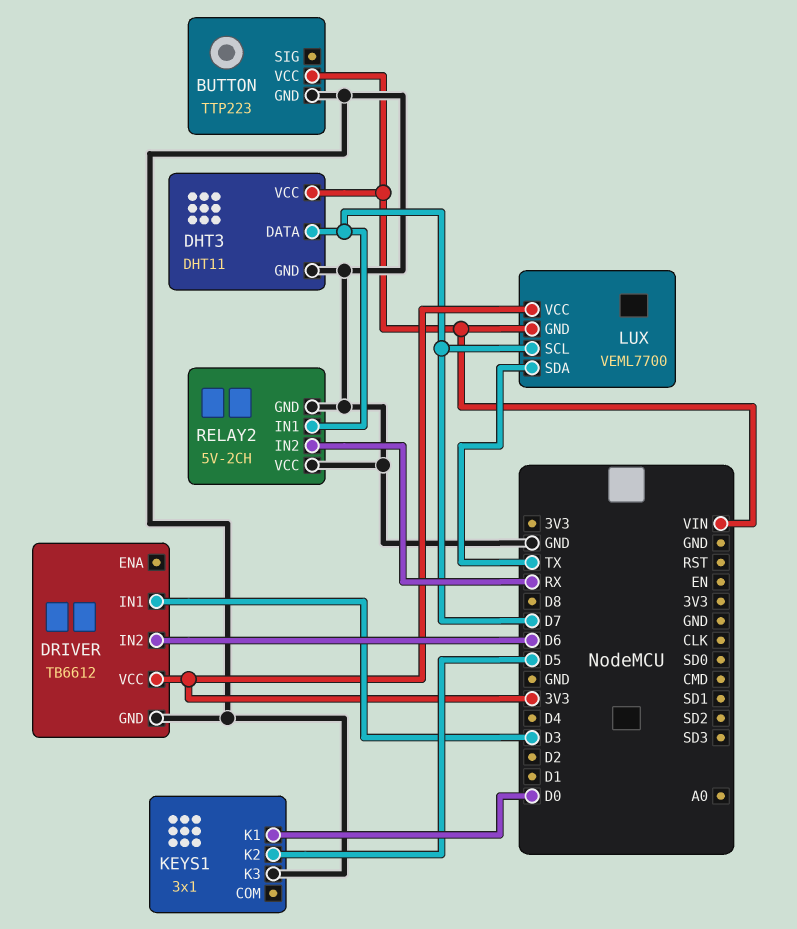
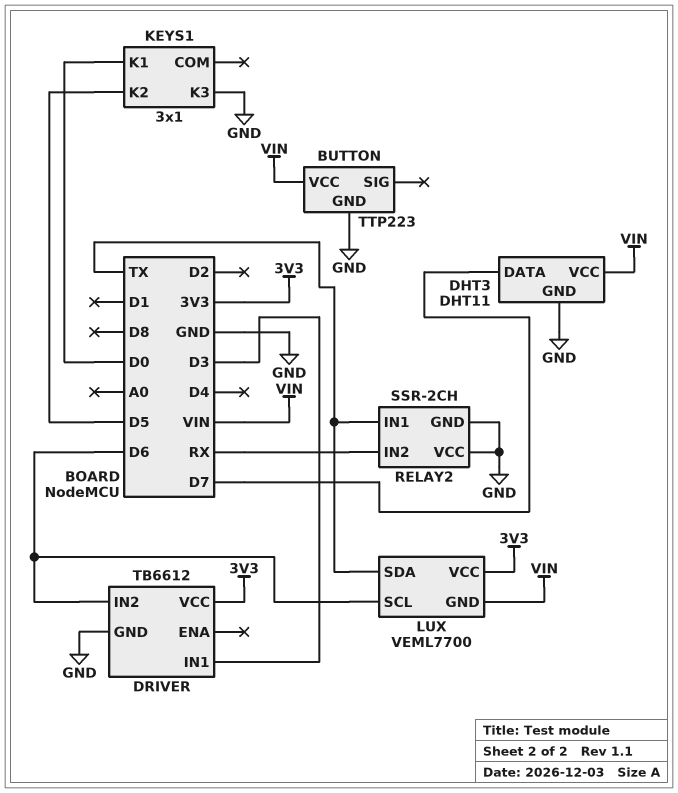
LUX pin SCL: D7 -> D6
RELAY2: 5V-2CH -> SSR-2CH
RELAY2 pin IN1: D7 -> TX

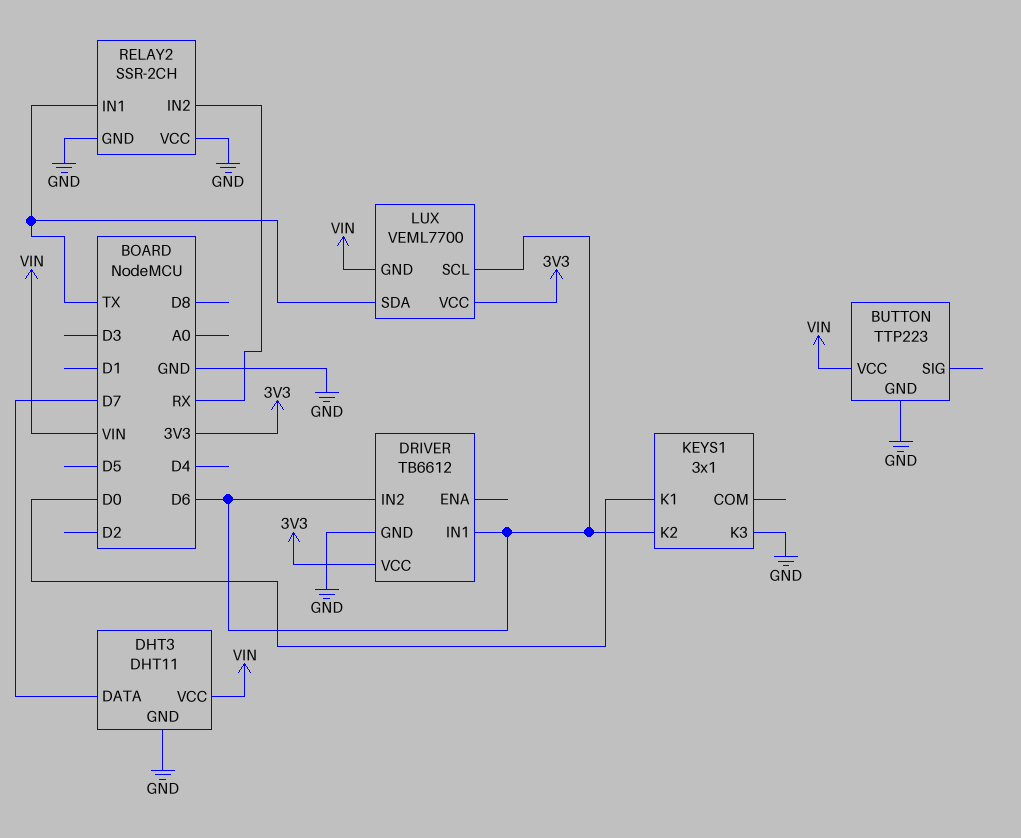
DRIVER pin IN1: D3 -> D6
KEYS1 pin K2: D5 -> D6

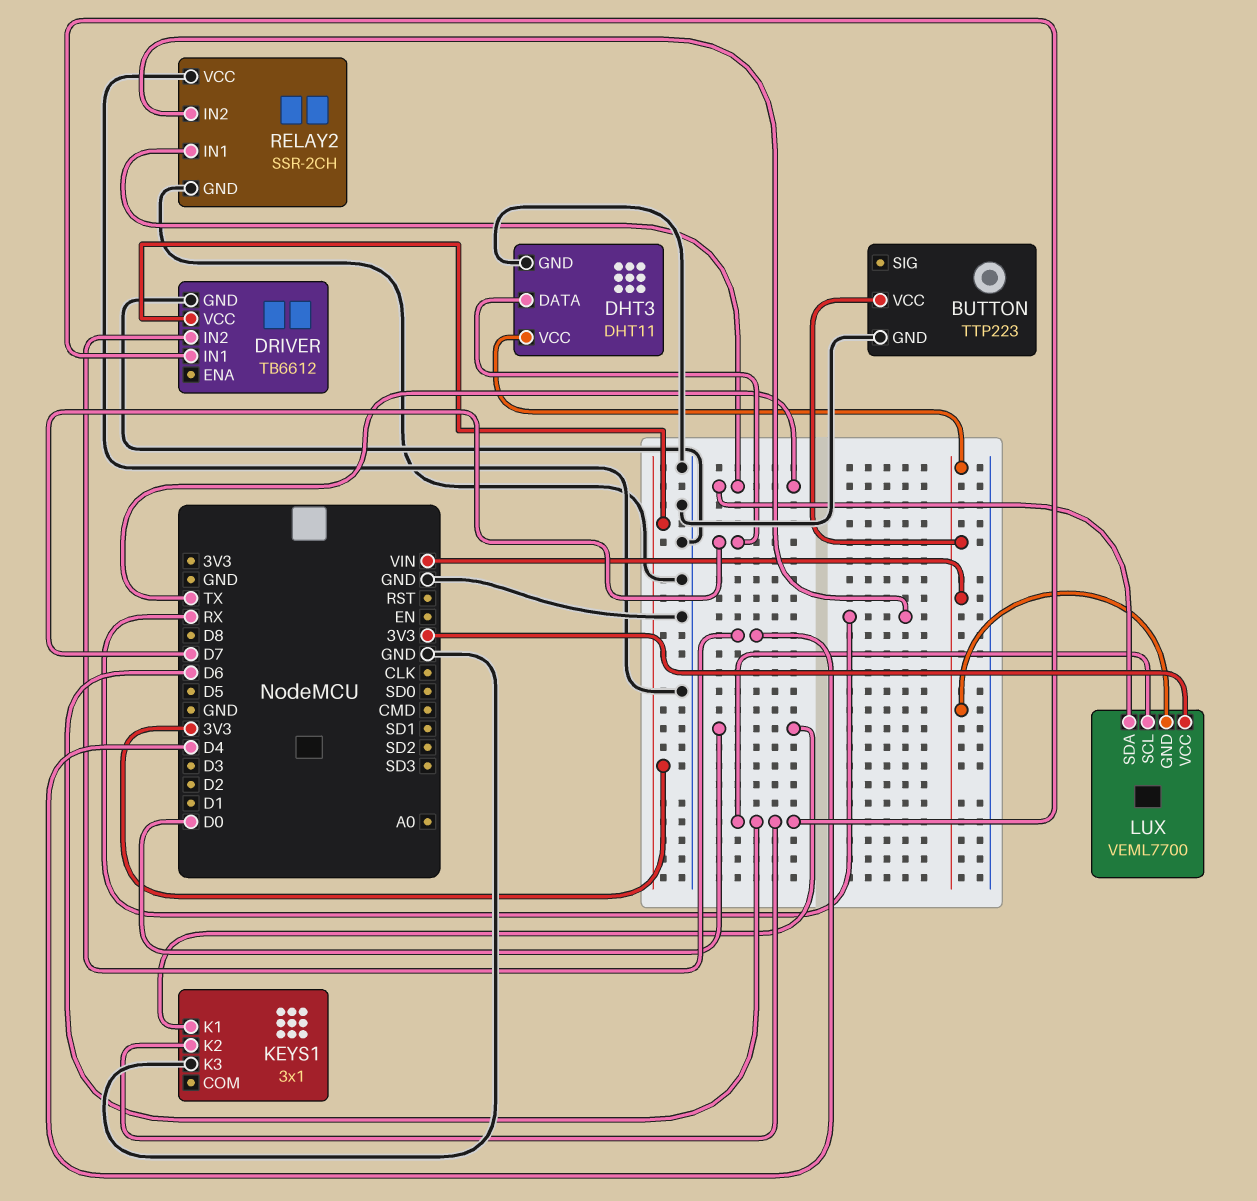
DRIVER pin IN2: D6 -> D4

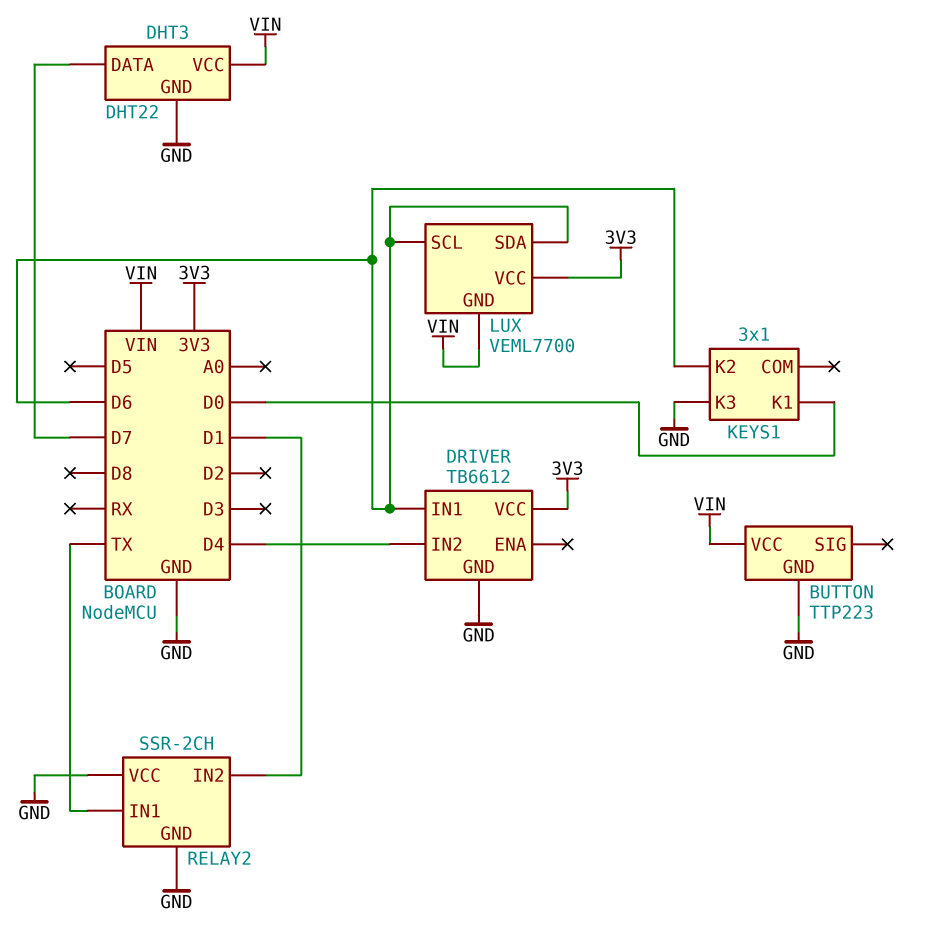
DHT3: DHT11 -> DHT22
LUX pin SDA: TX -> D6
RELAY2 pin IN2: RX -> D1

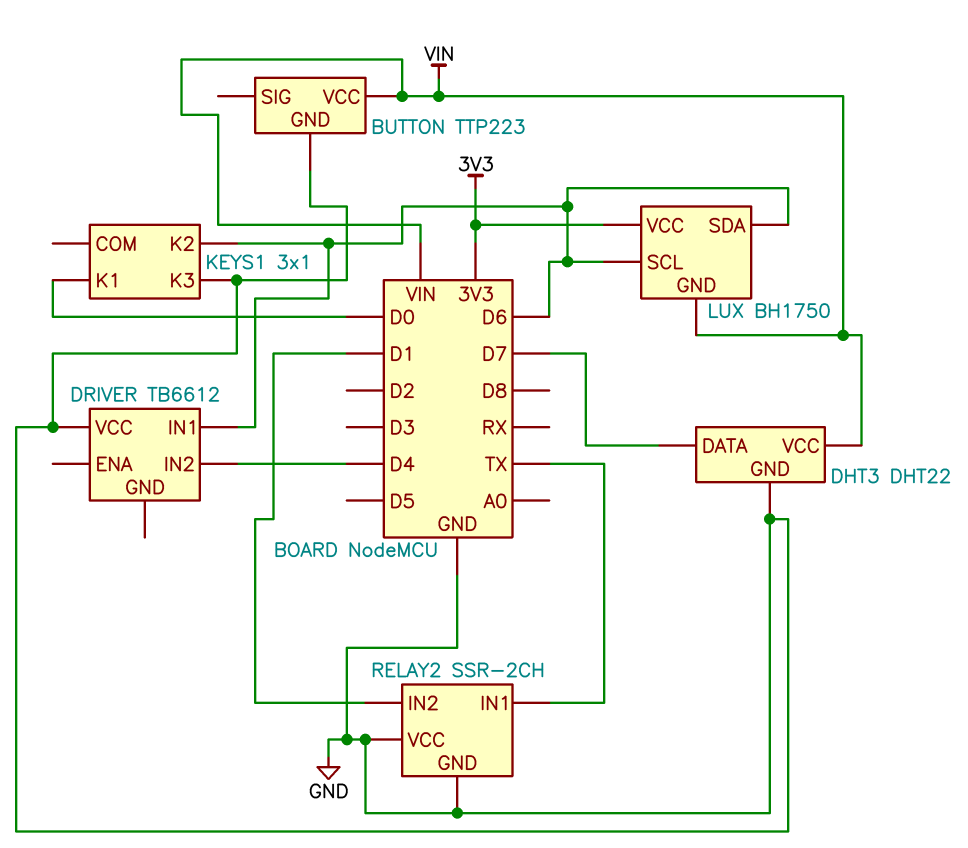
DRIVER pin GND: GND -> none
DRIVER pin VCC: 3V3 -> GND
LUX: VEML7700 -> BH1750

